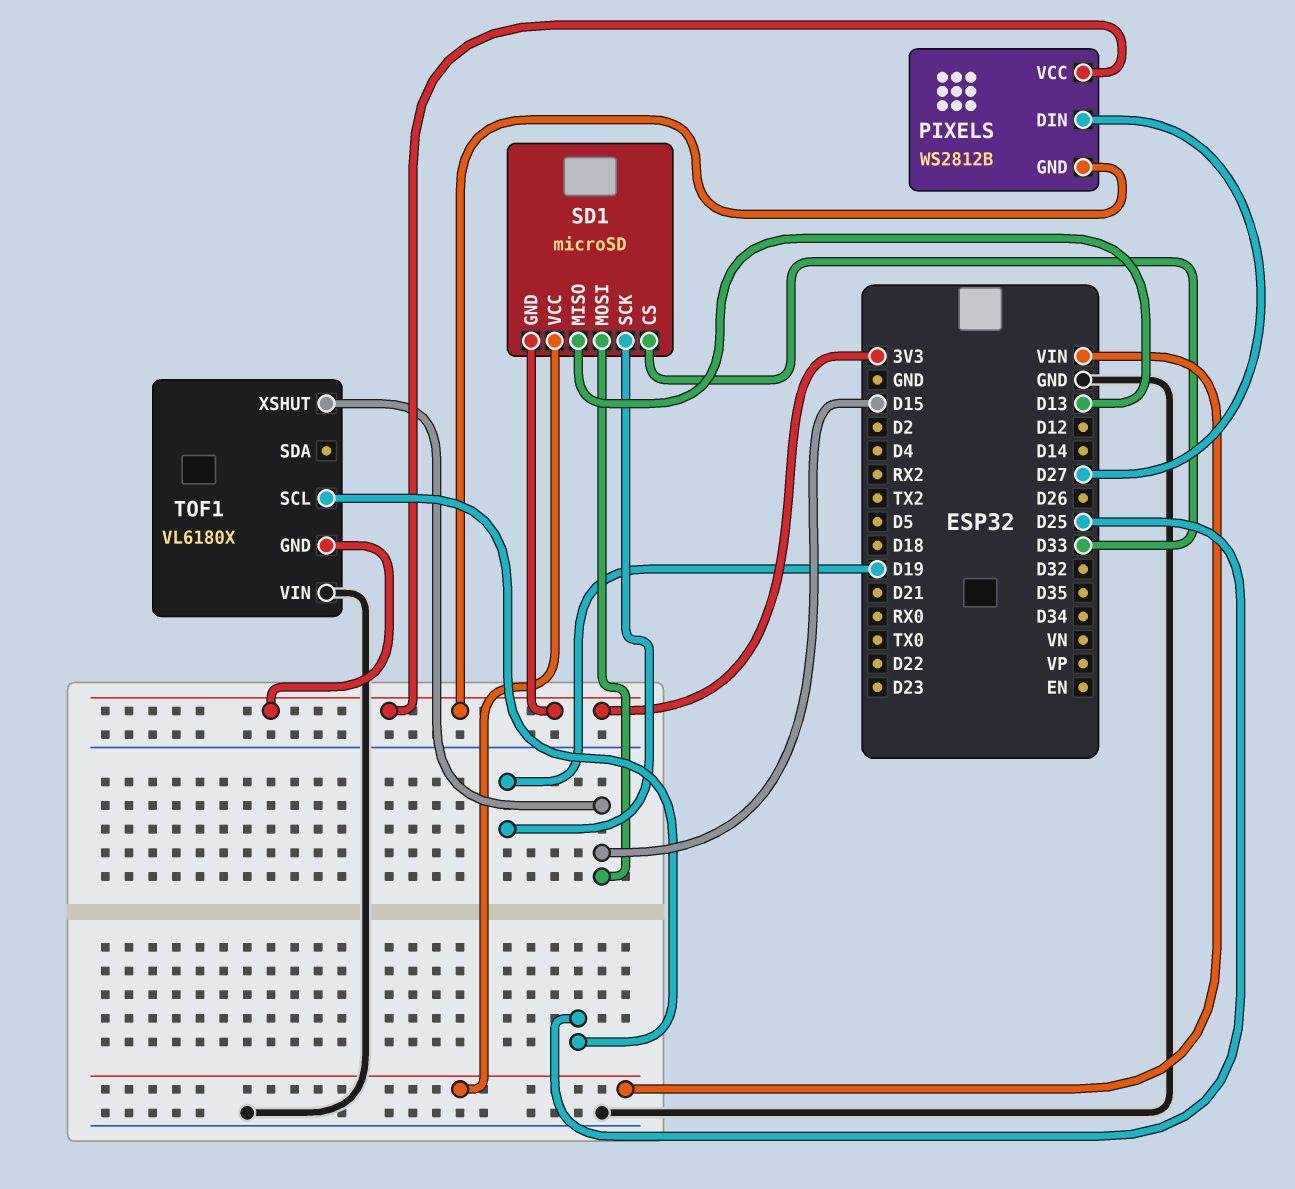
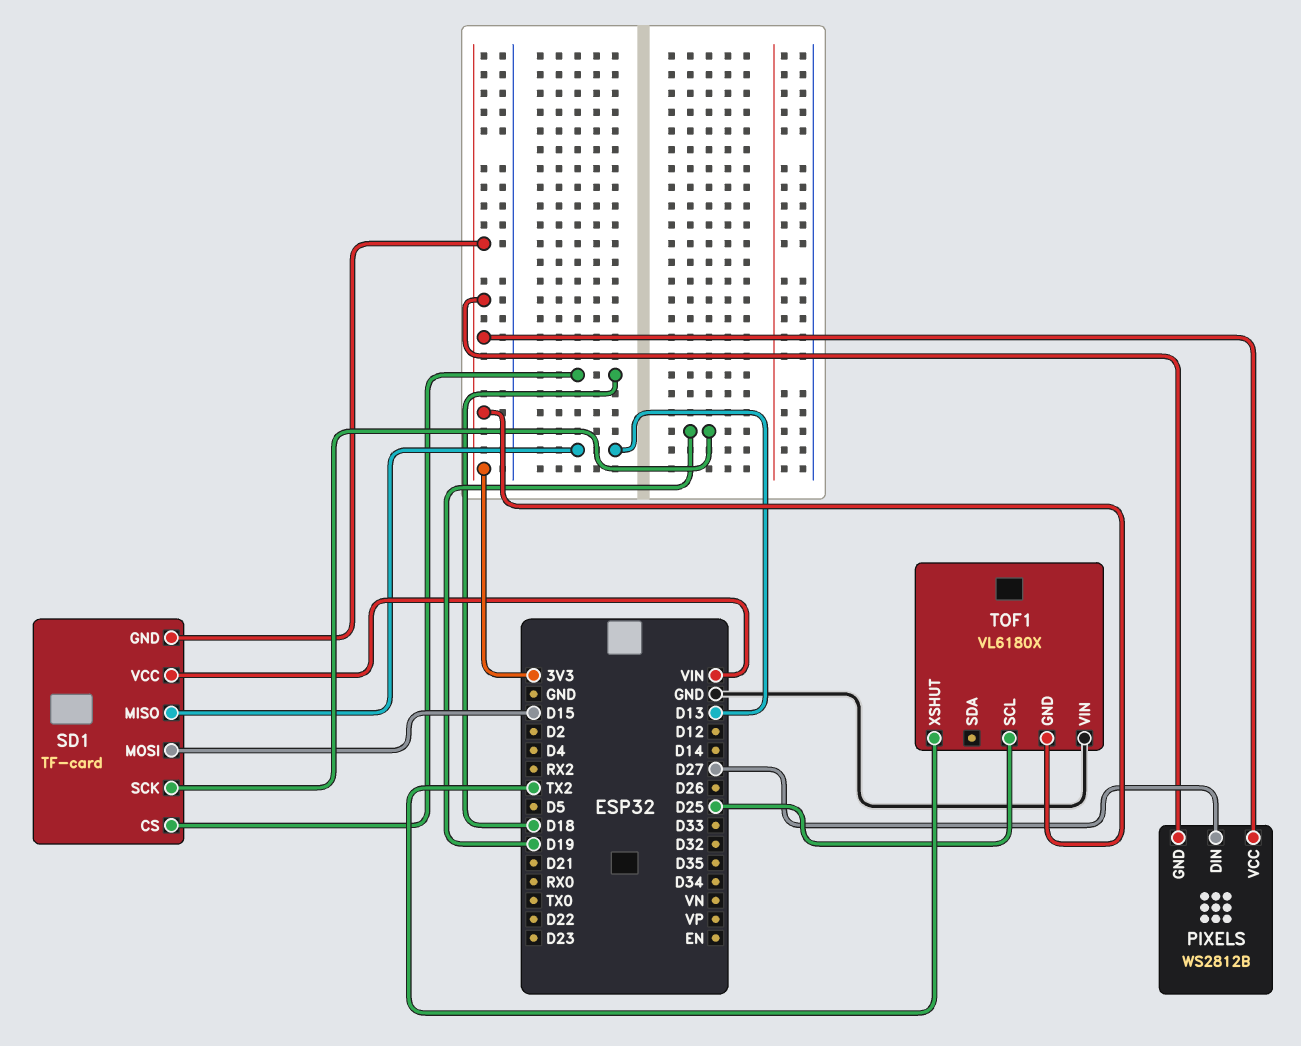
SD1: microSD -> TF-card
SD1 pin CS: D33 -> D18
TOF1 pin XSHUT: D15 -> TX2

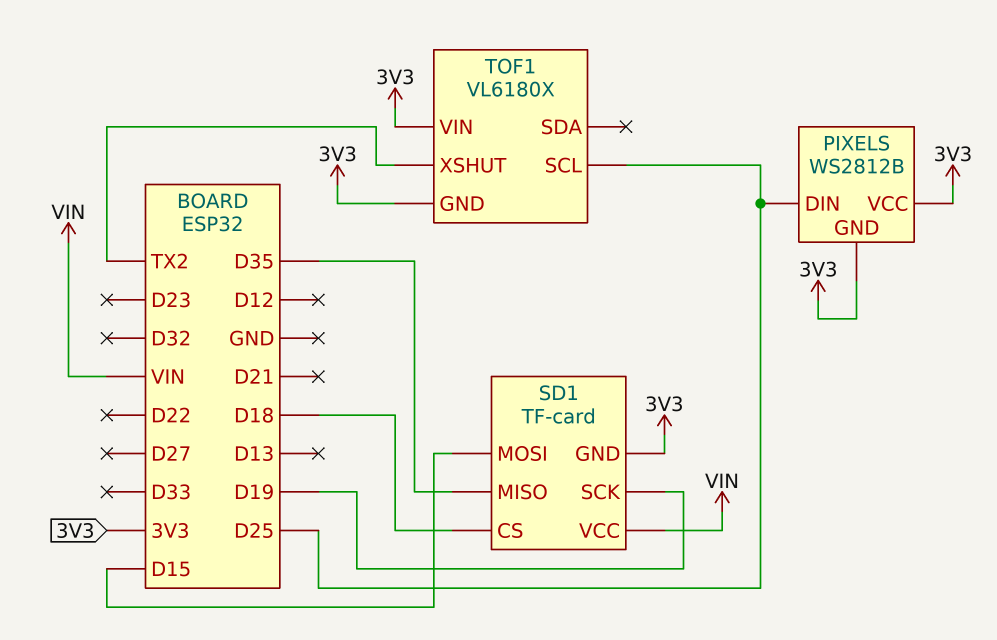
PIXELS pin DIN: D27 -> D25
SD1 pin MISO: D13 -> D35
TOF1 pin VIN: GND -> 3V3

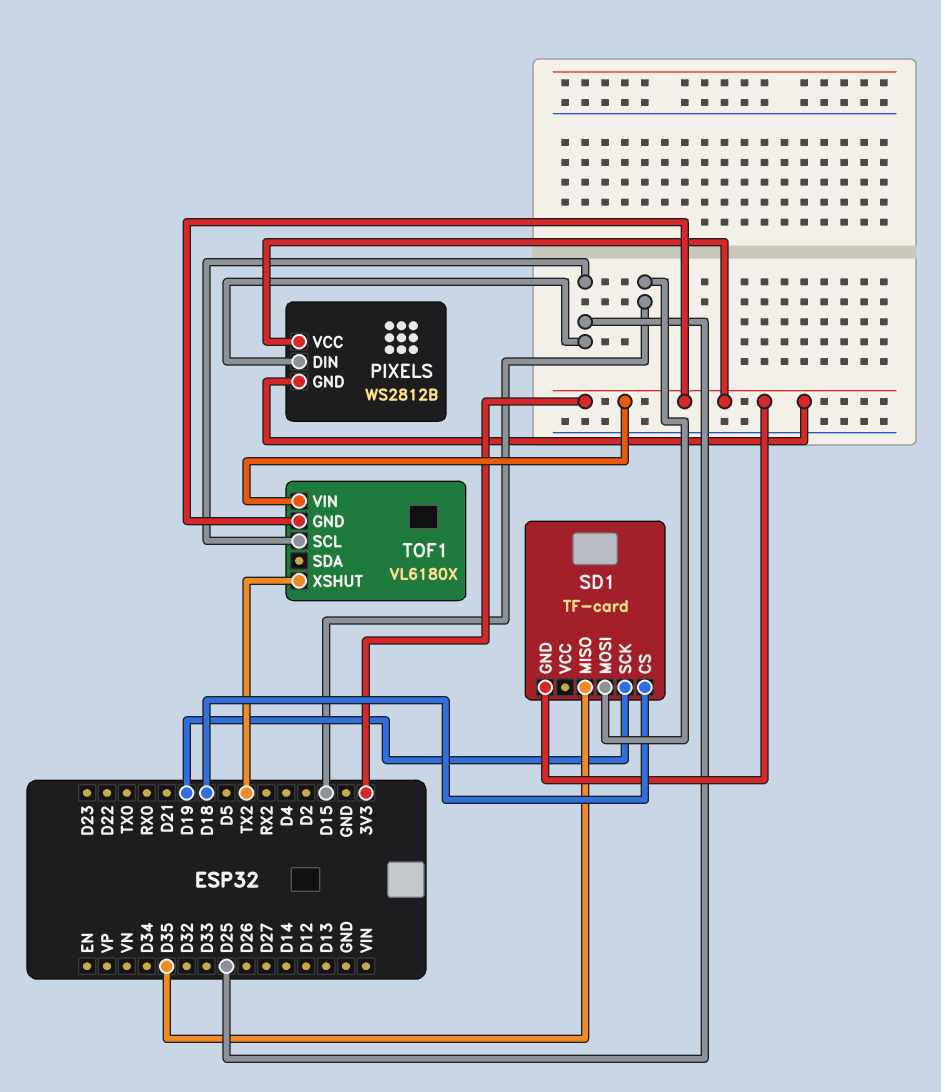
SD1 pin VCC: VIN -> none

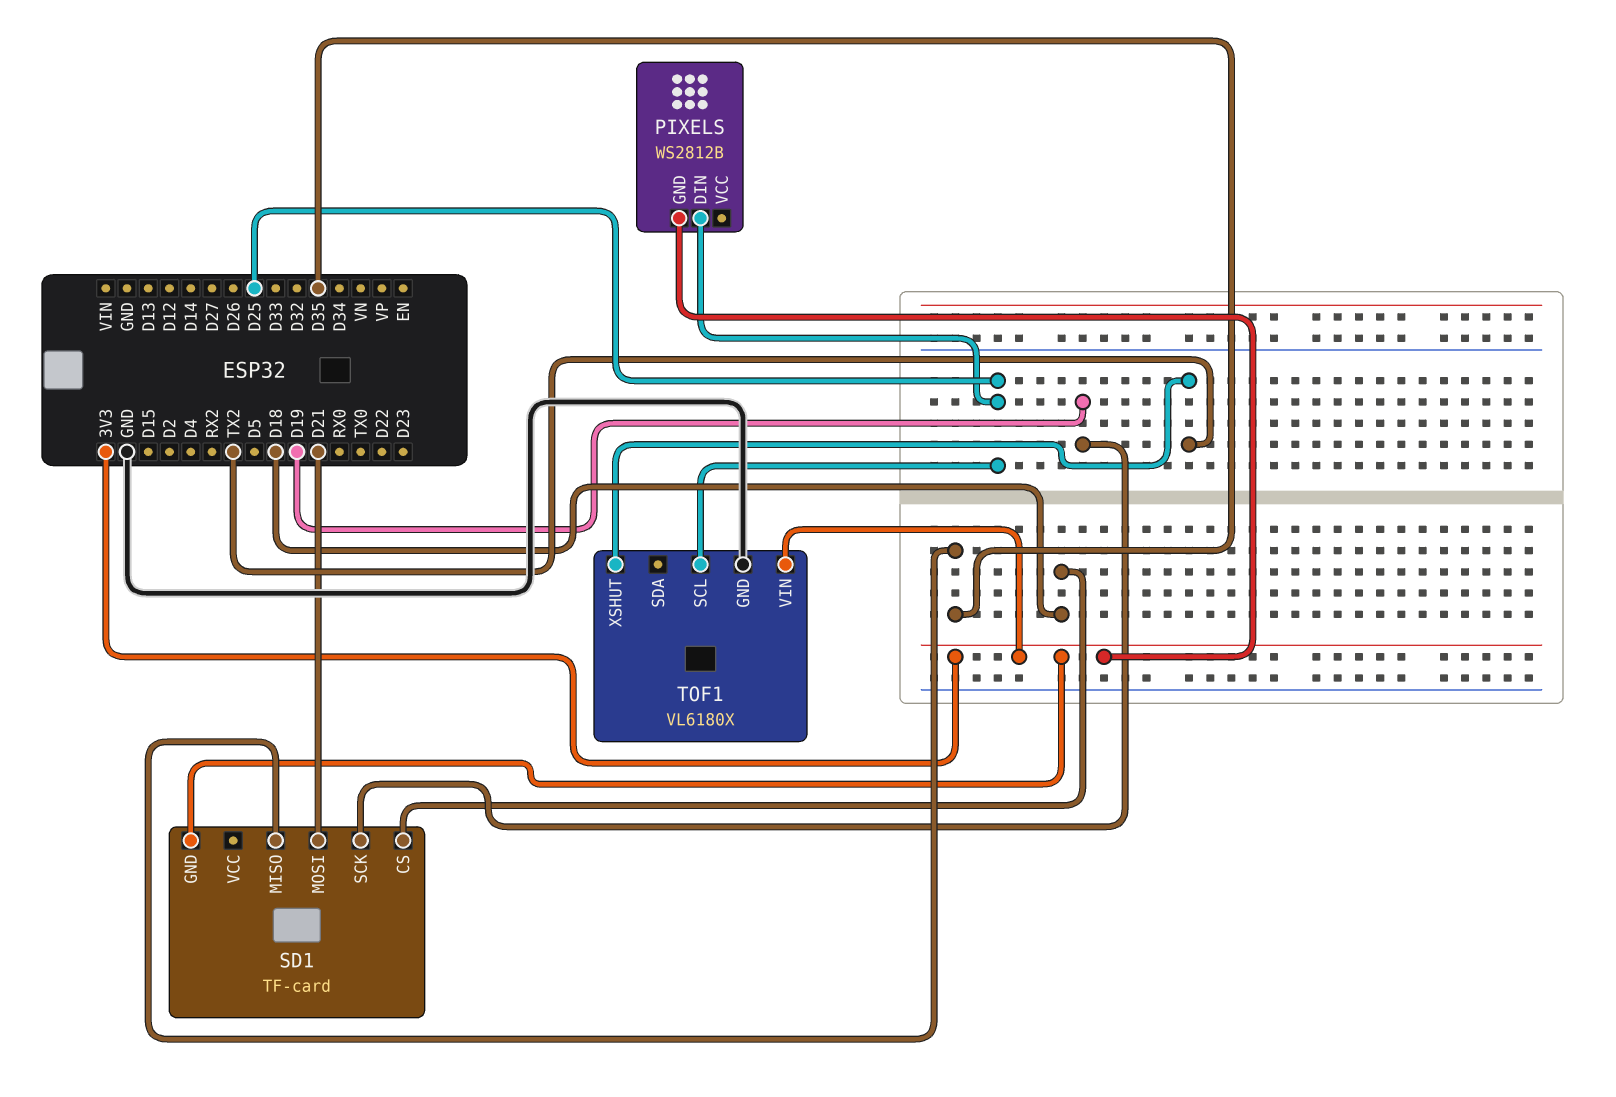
PIXELS pin VCC: 3V3 -> none
SD1 pin MOSI: D15 -> D21
TOF1 pin GND: 3V3 -> GND

